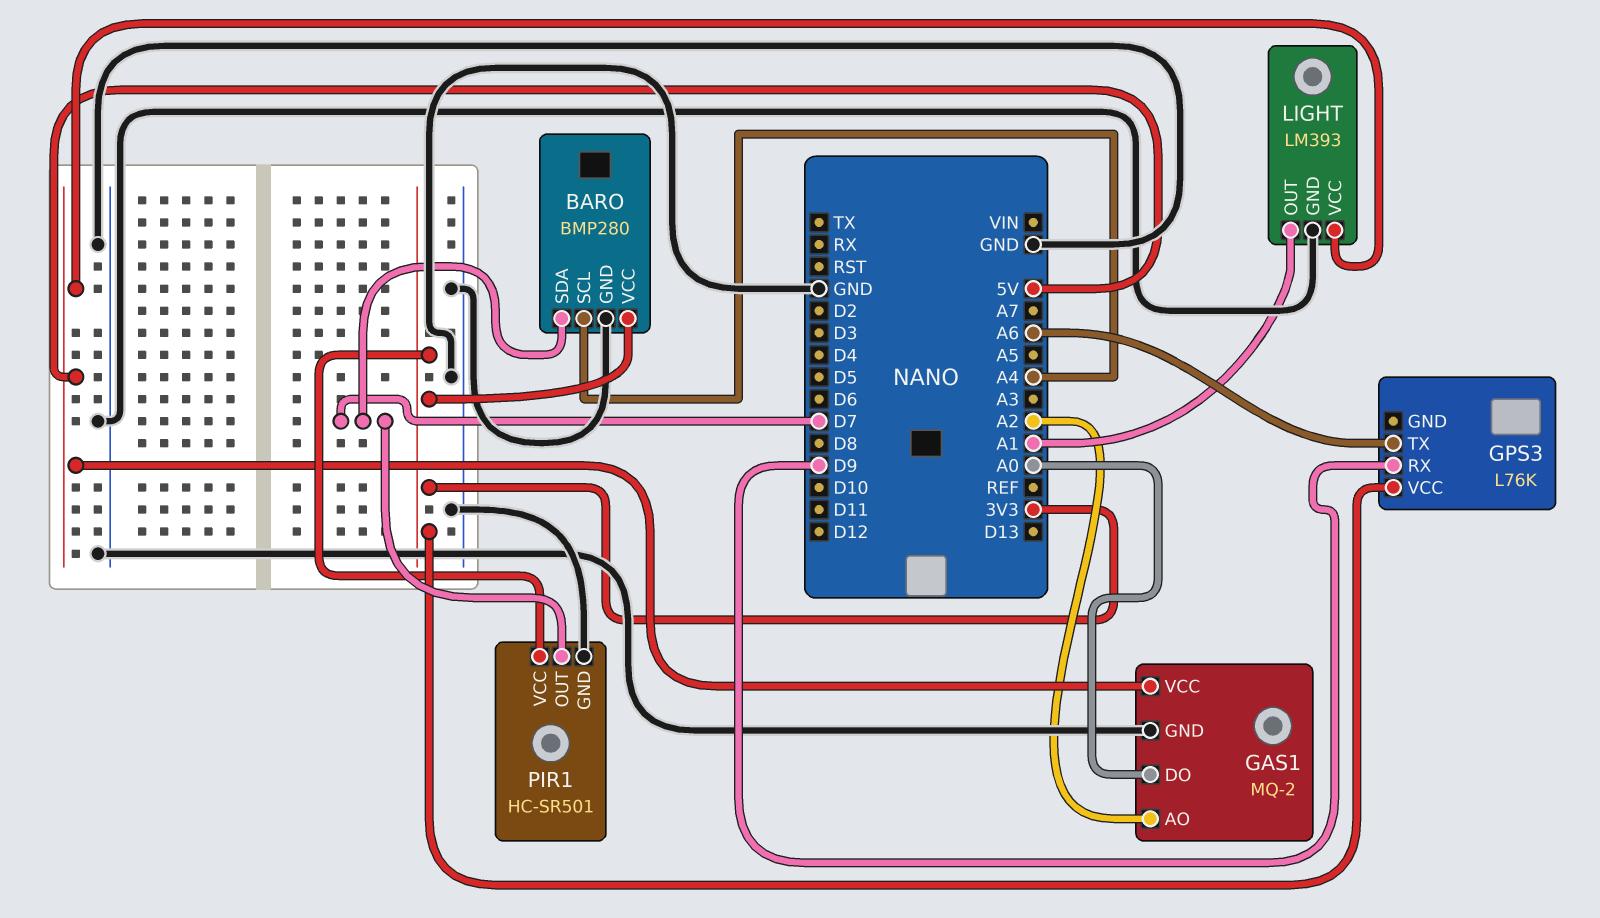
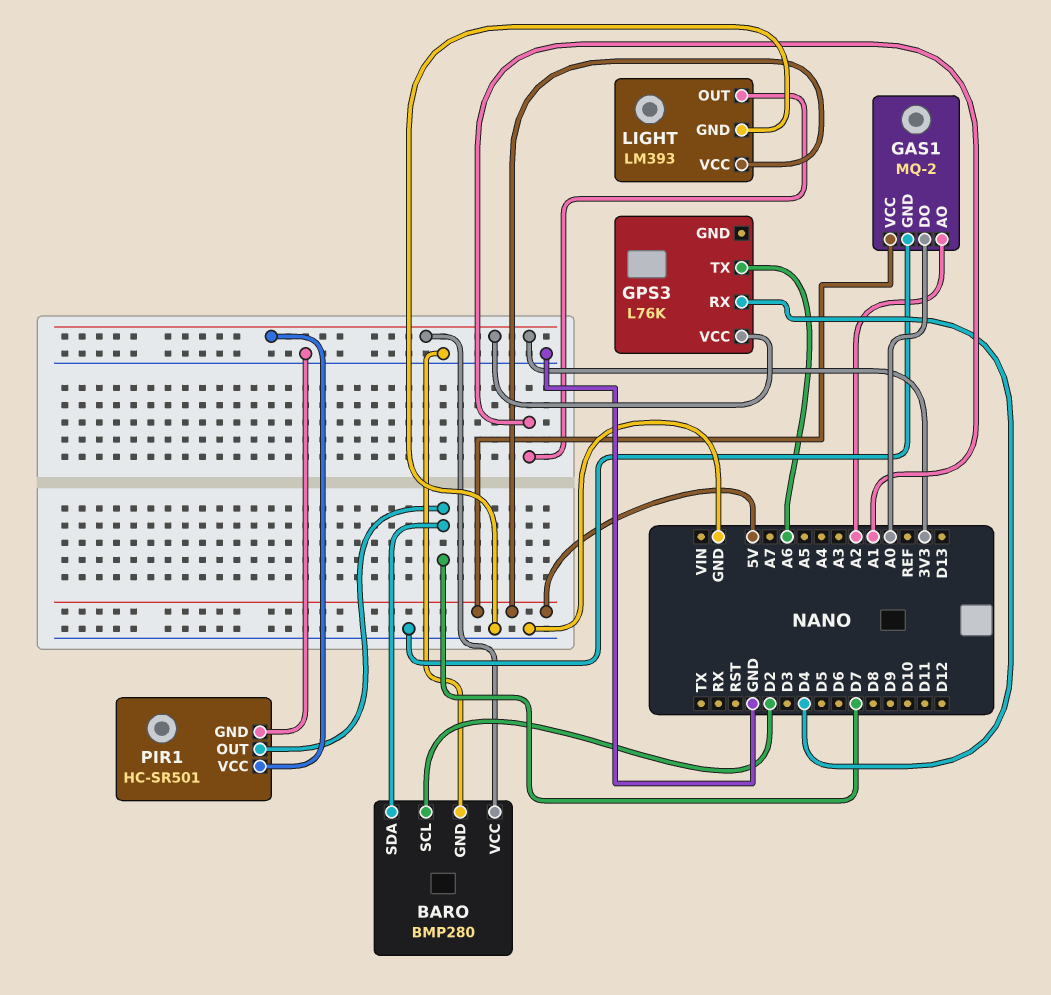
BARO pin SCL: A4 -> D2
GPS3 pin RX: D9 -> D4

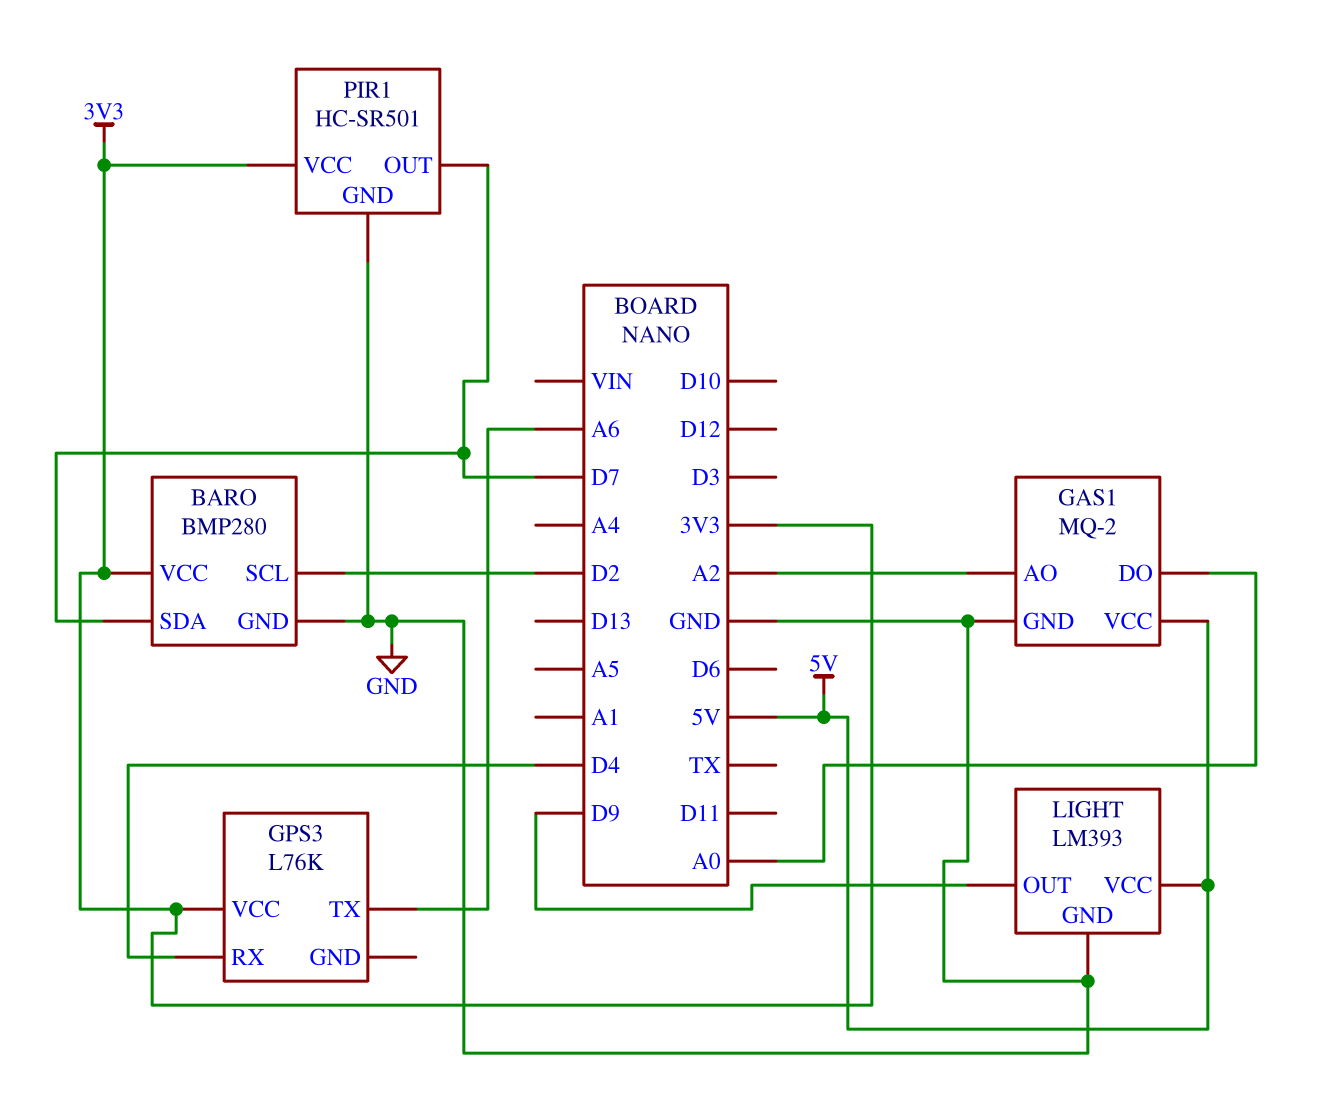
LIGHT pin OUT: A1 -> D9

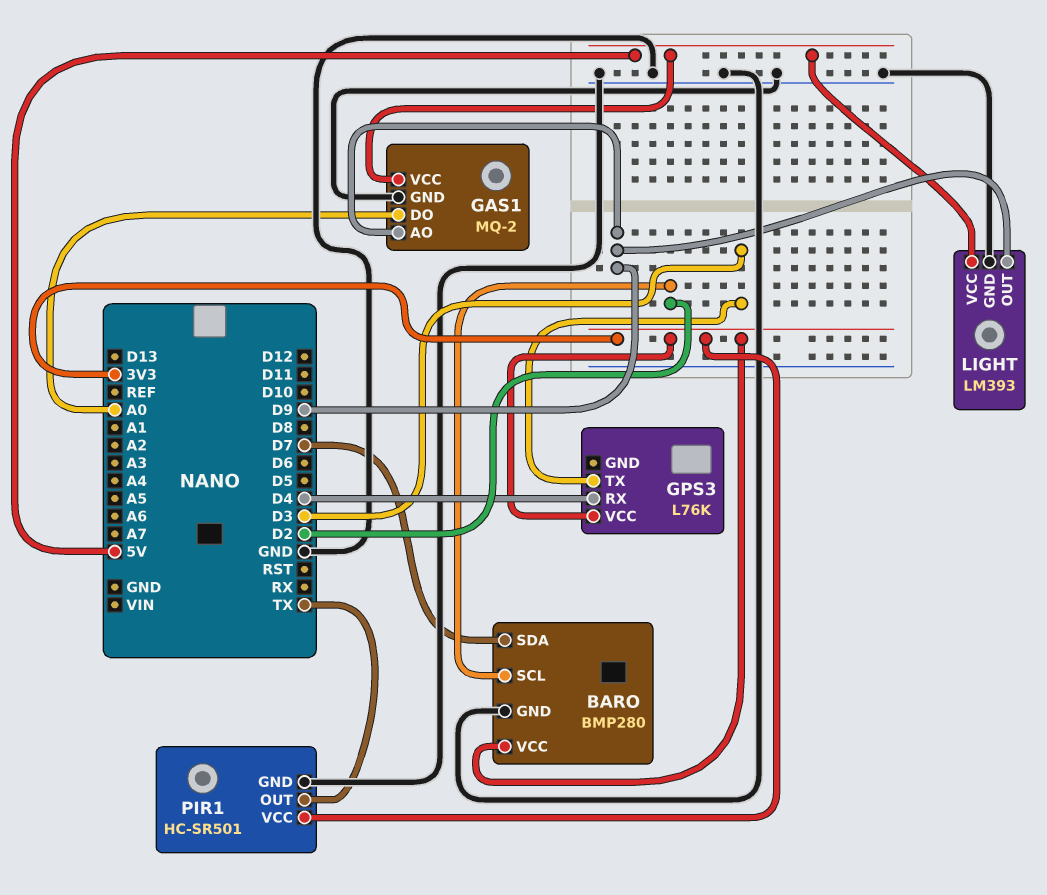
GAS1 pin AO: A2 -> D9
GPS3 pin TX: A6 -> D3
PIR1 pin OUT: D7 -> TX

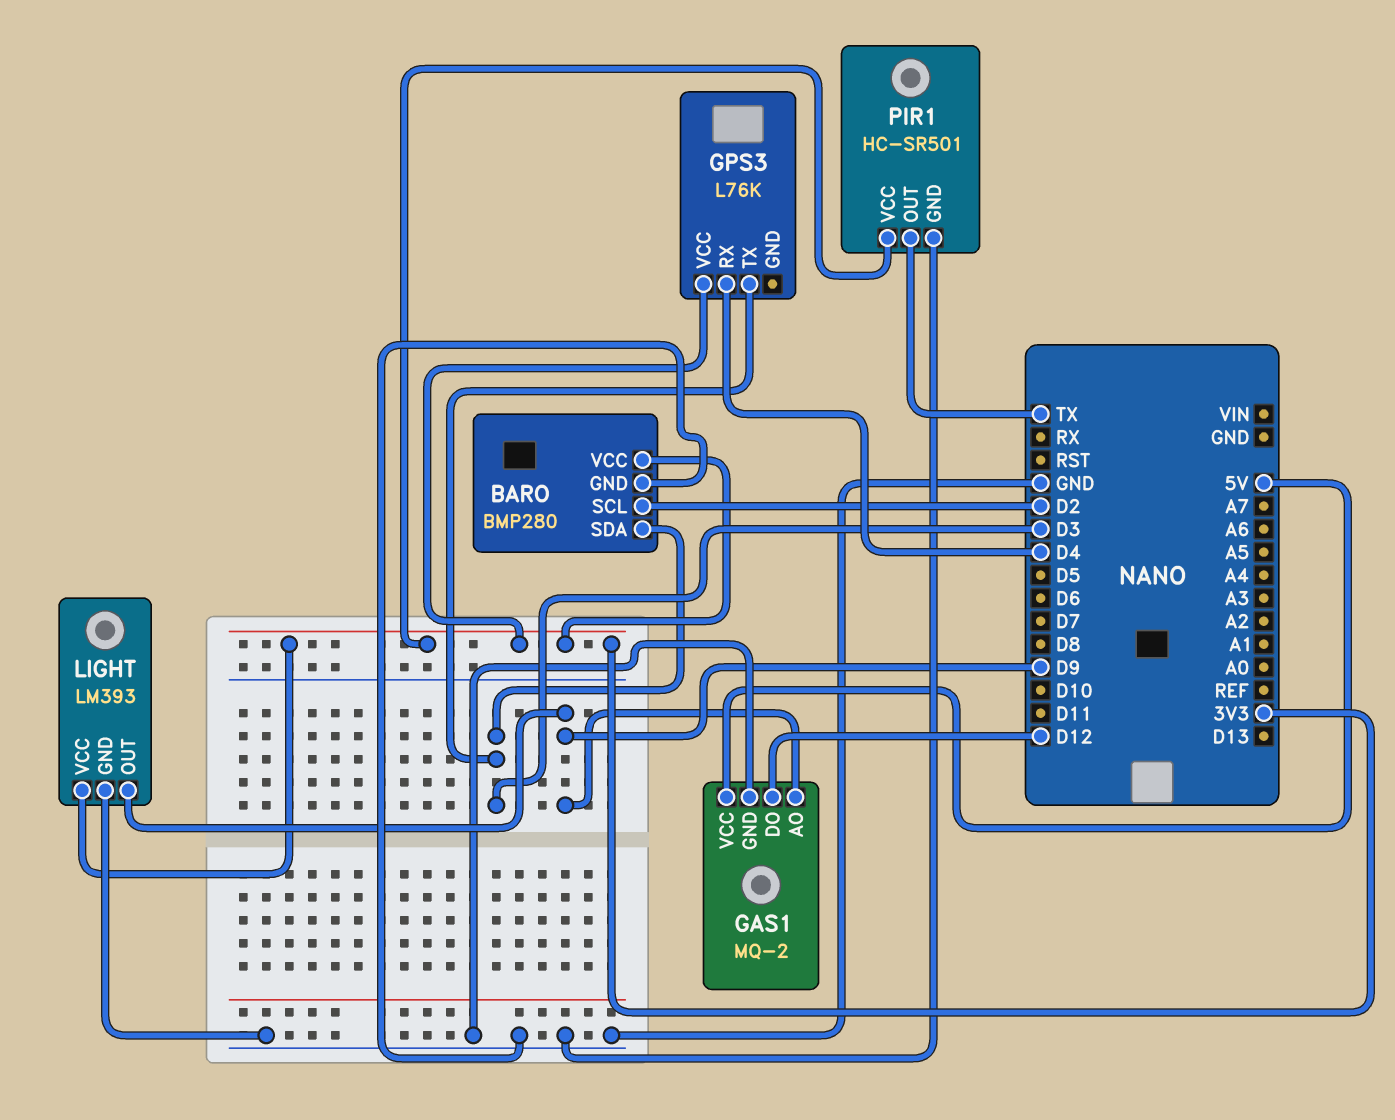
BARO pin SDA: D7 -> D3
GAS1 pin DO: A0 -> D12
LIGHT pin VCC: 5V -> 3V3

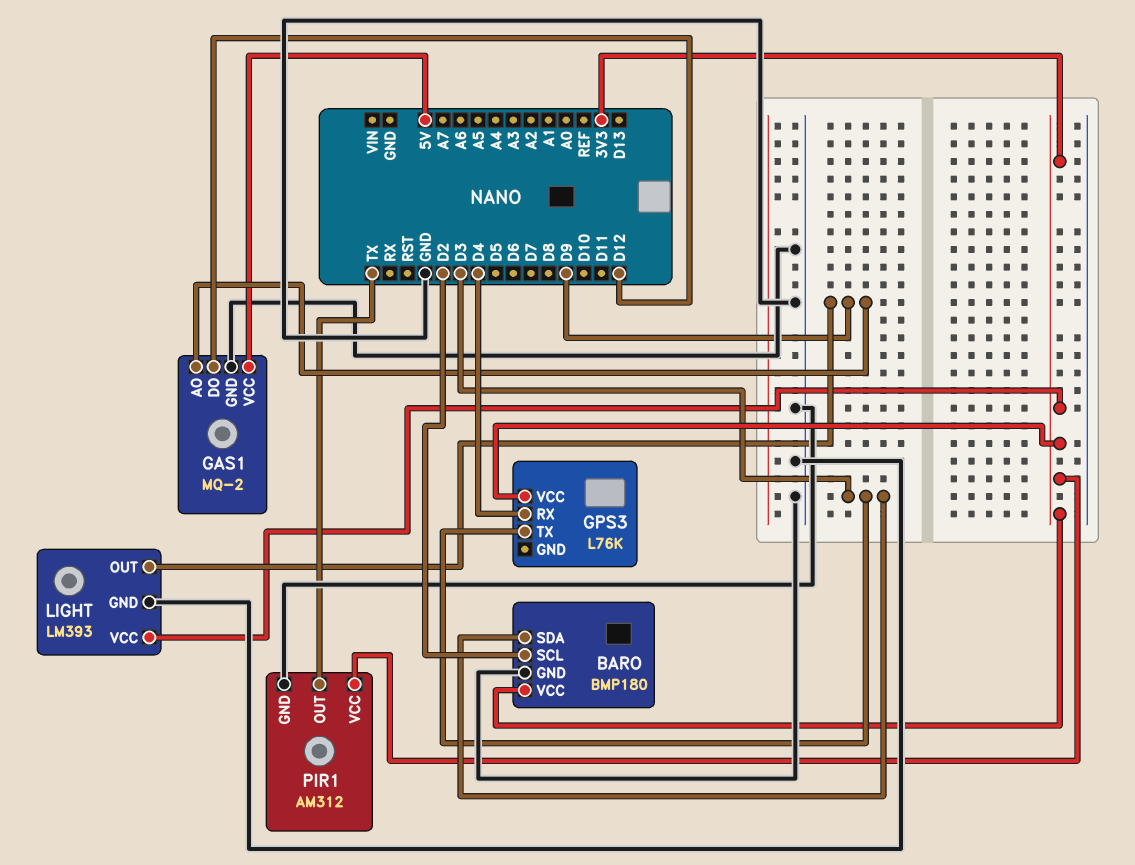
BARO: BMP280 -> BMP180
PIR1: HC-SR501 -> AM312

